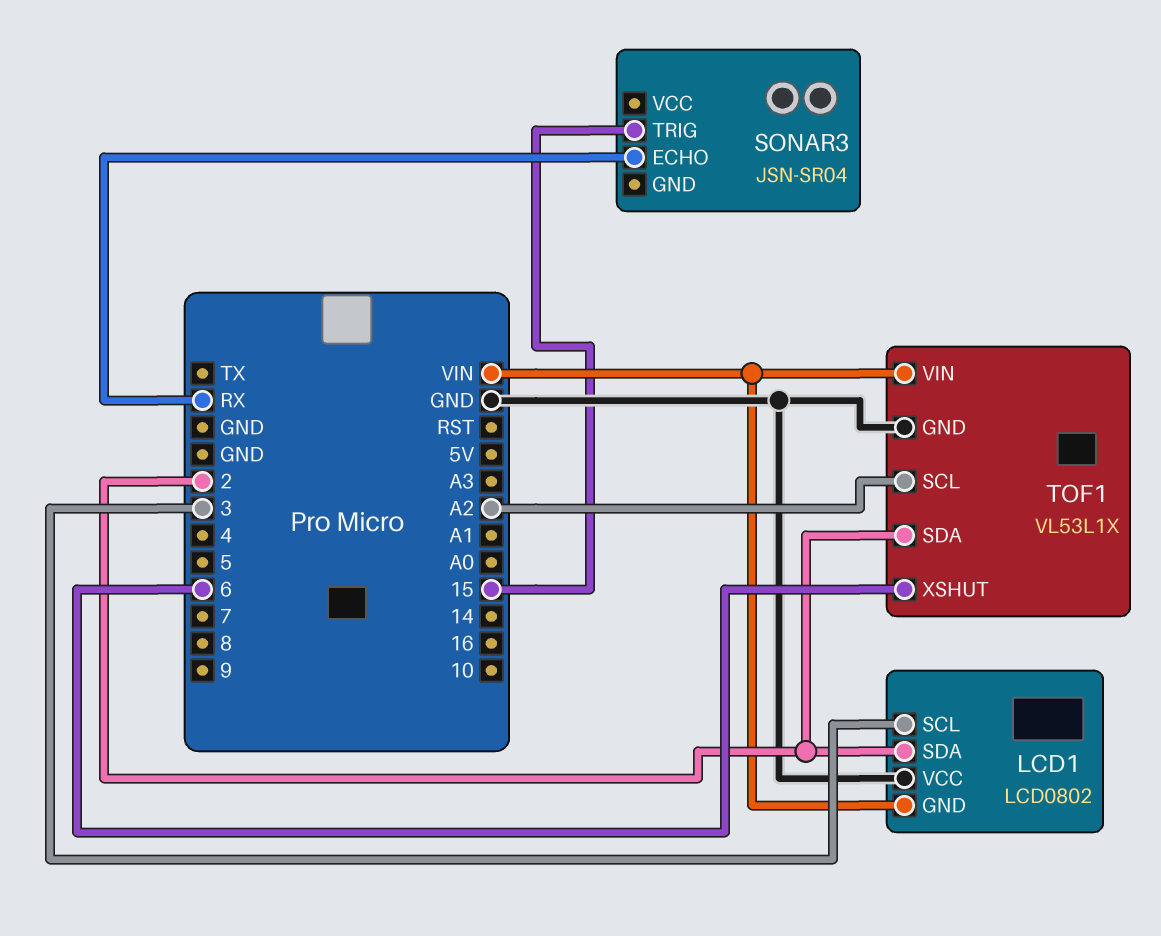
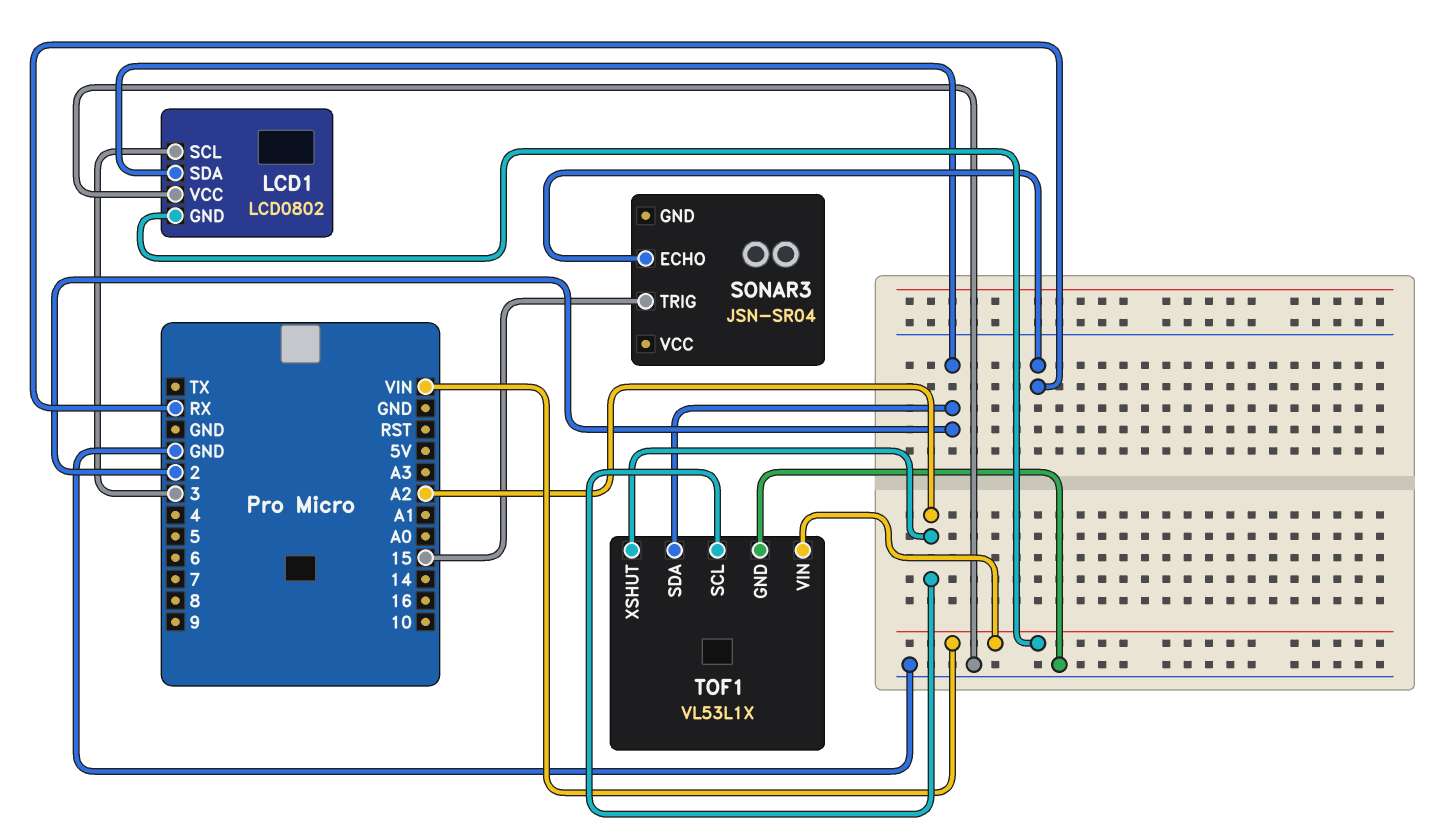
TOF1 pin XSHUT: 6 -> A2

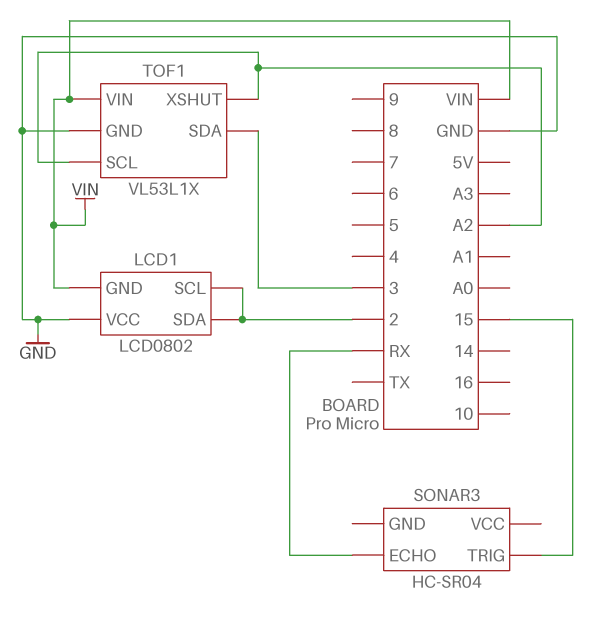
LCD1 pin SCL: 3 -> 2
SONAR3: JSN-SR04 -> HC-SR04
TOF1 pin SDA: 2 -> 3

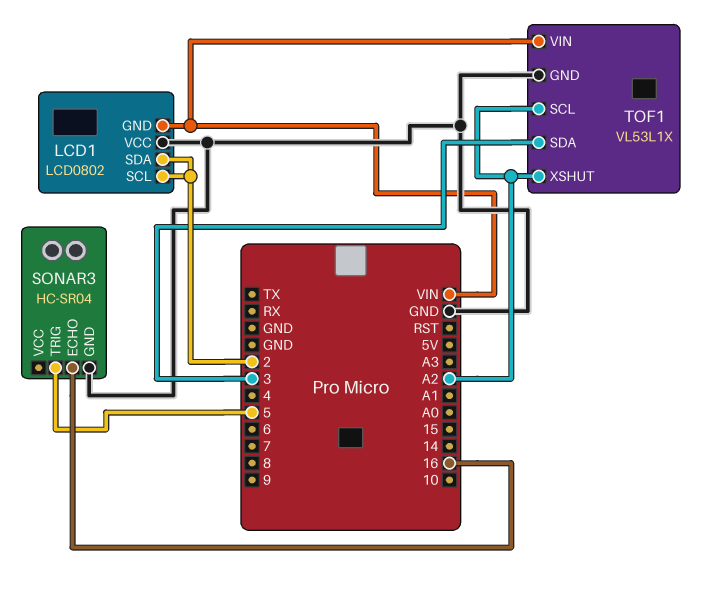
SONAR3 pin ECHO: RX -> 16
SONAR3 pin GND: none -> GND
SONAR3 pin TRIG: 15 -> 5

